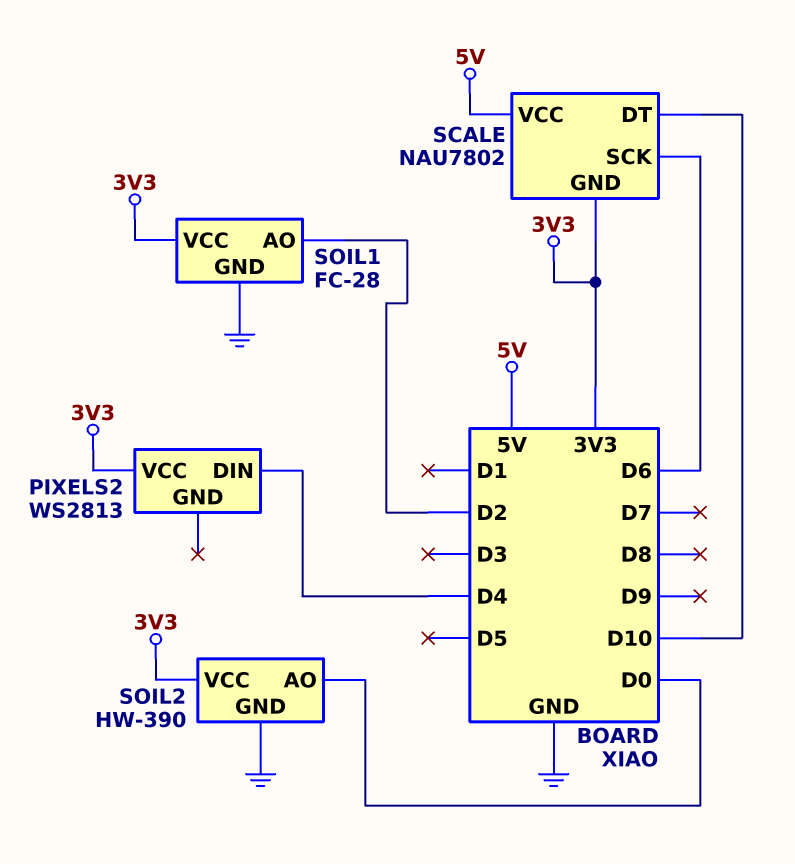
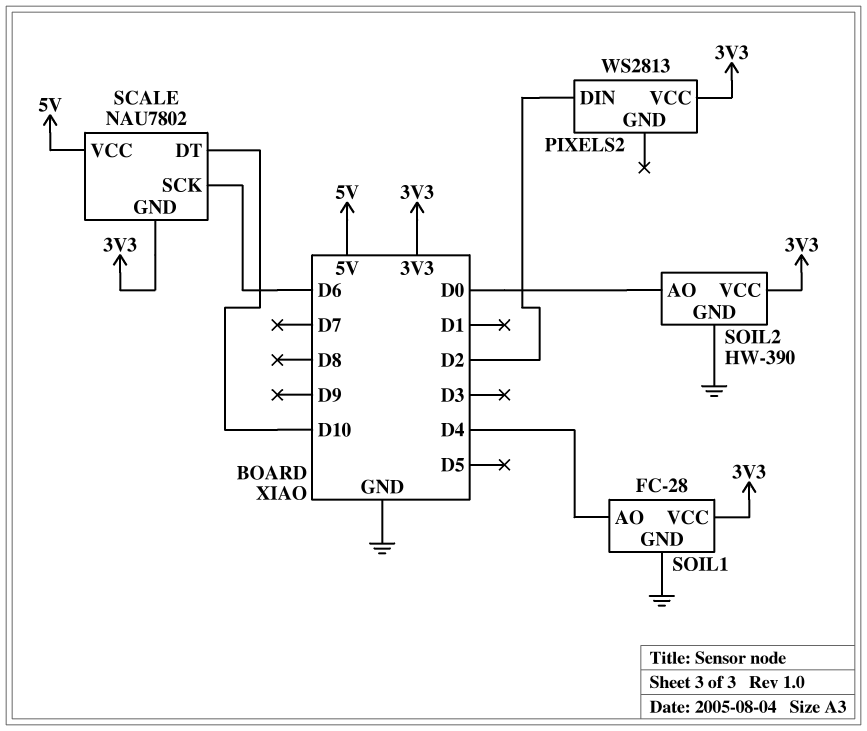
PIXELS2 pin DIN: D4 -> D2
SOIL1 pin AO: D2 -> D4

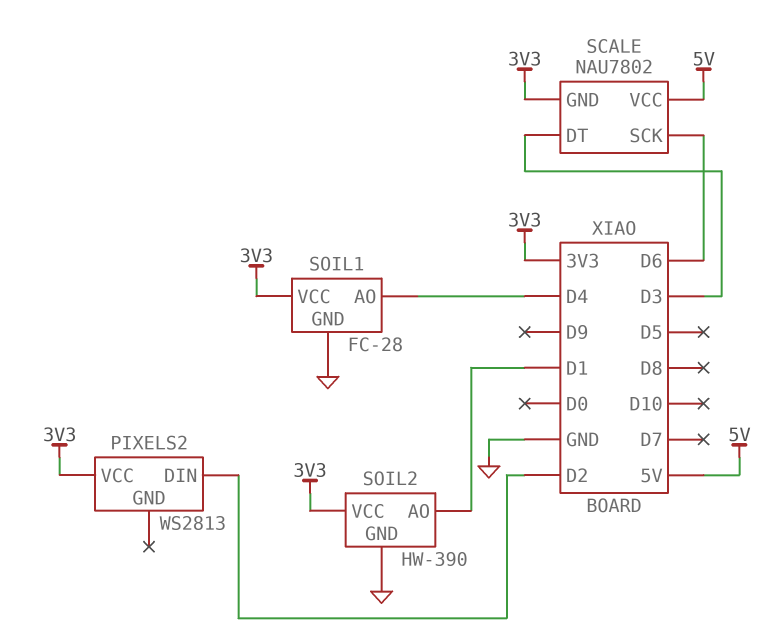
SCALE pin DT: D10 -> D3
SOIL2 pin AO: D0 -> D1

